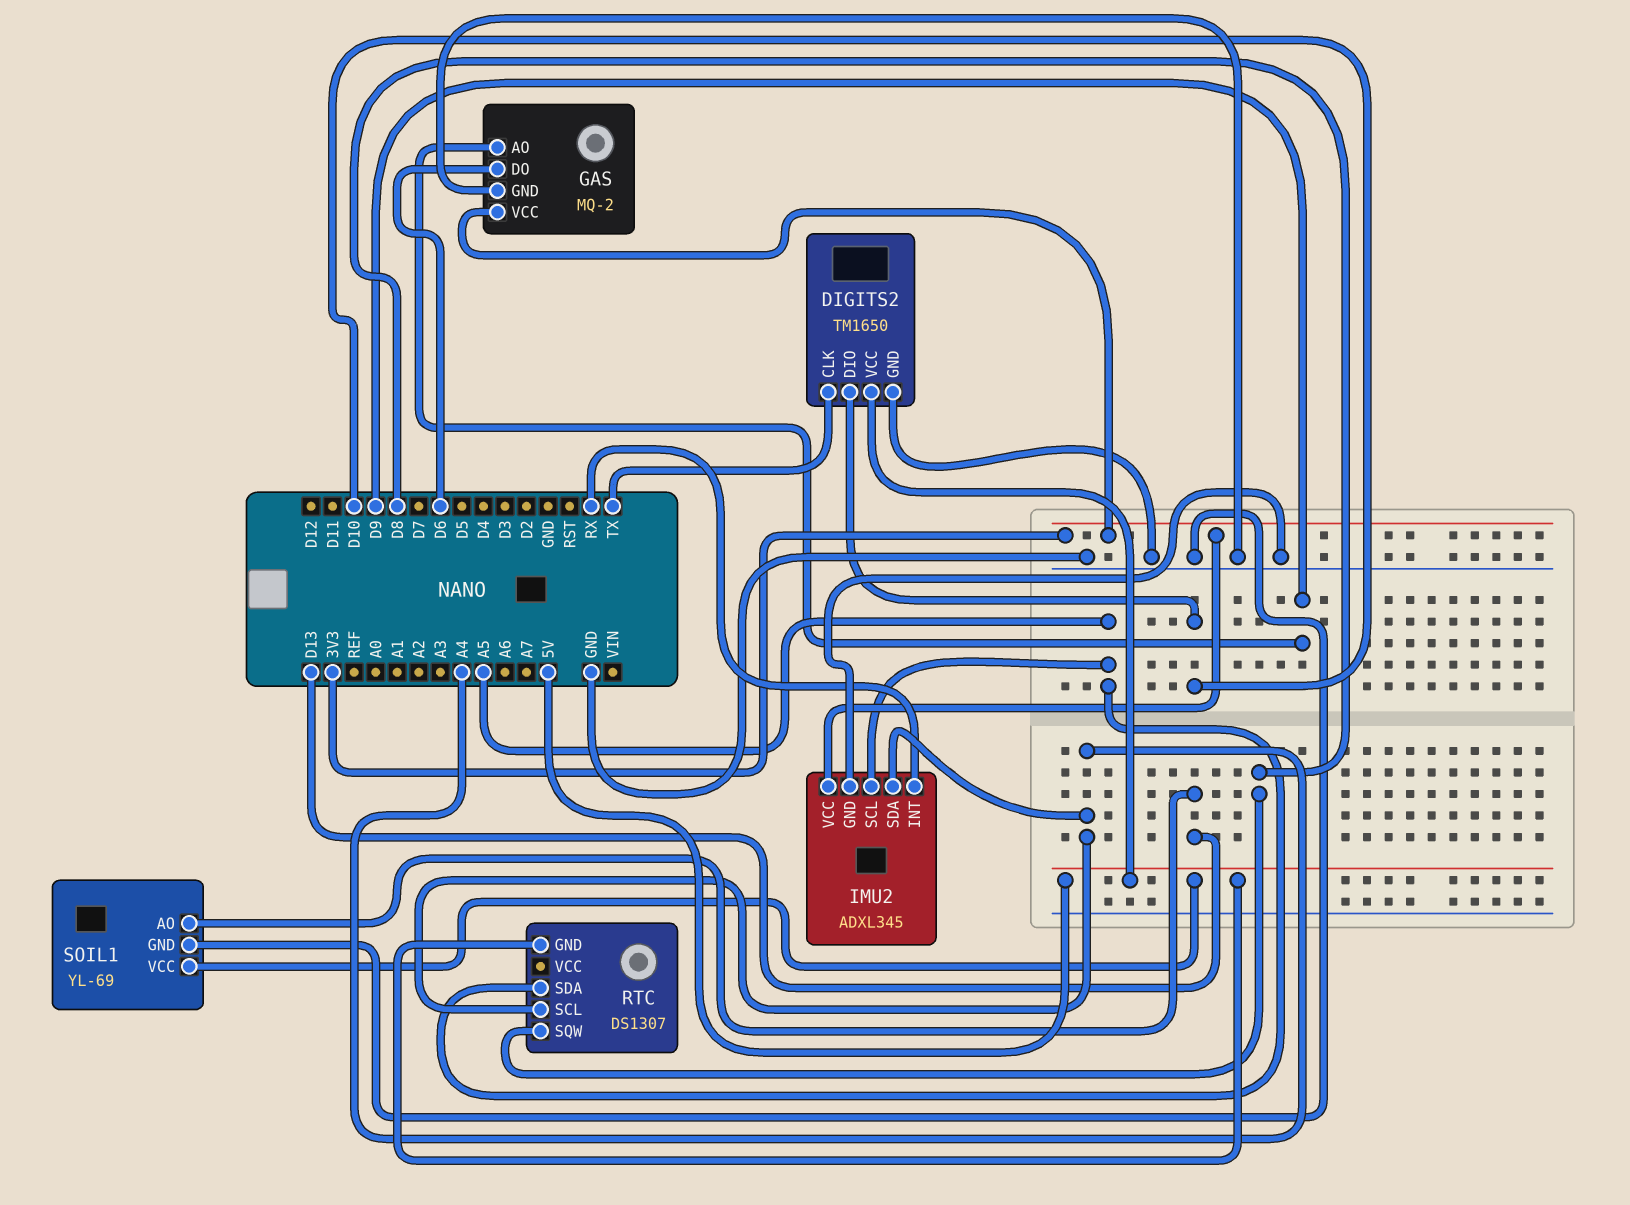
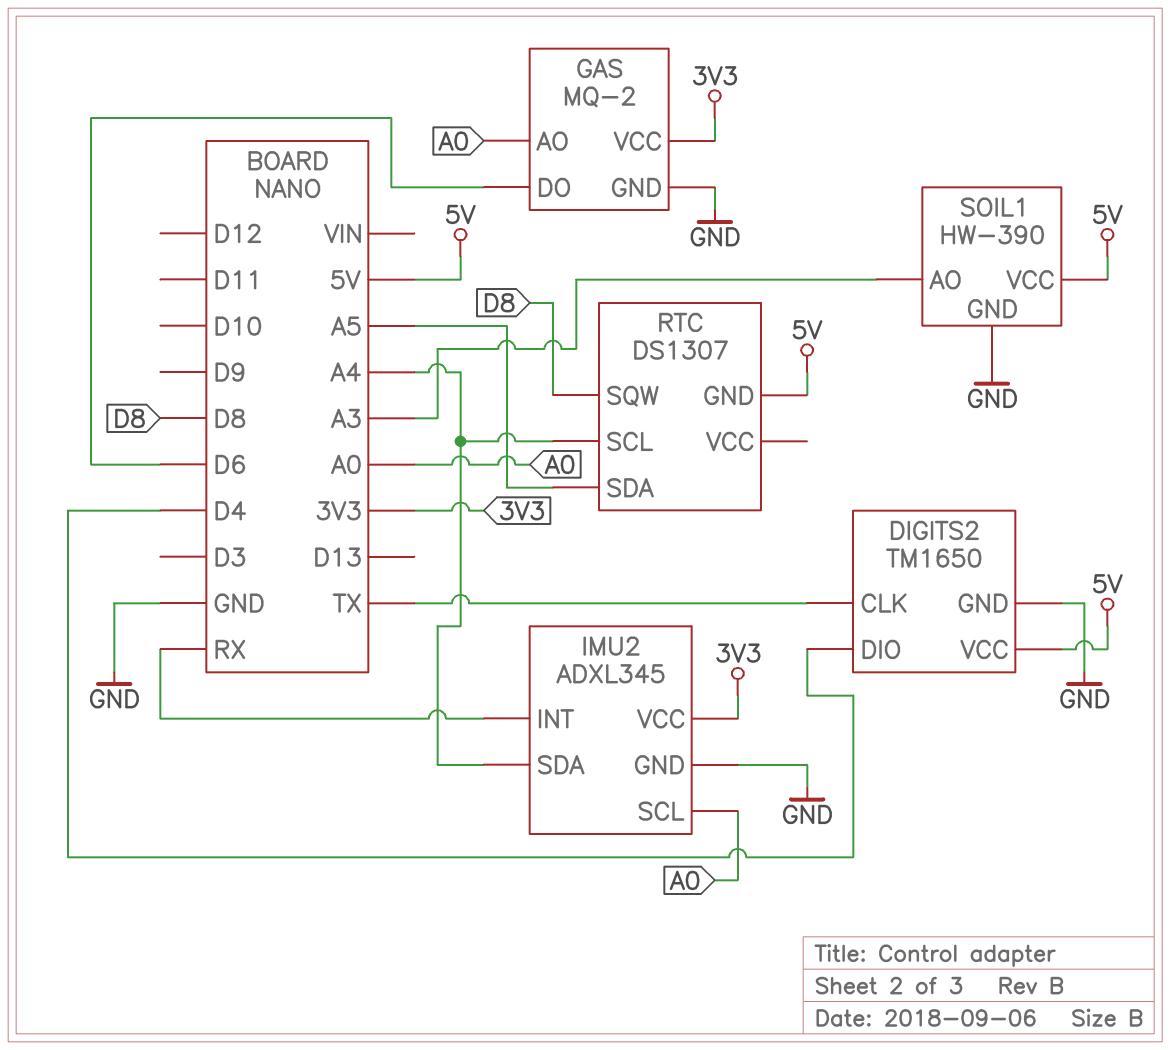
DIGITS2 pin DIO: D10 -> D4
GAS pin AO: D9 -> A0
IMU2 pin SCL: A5 -> A0
SOIL1: YL-69 -> HW-390
SOIL1 pin AO: D13 -> A3

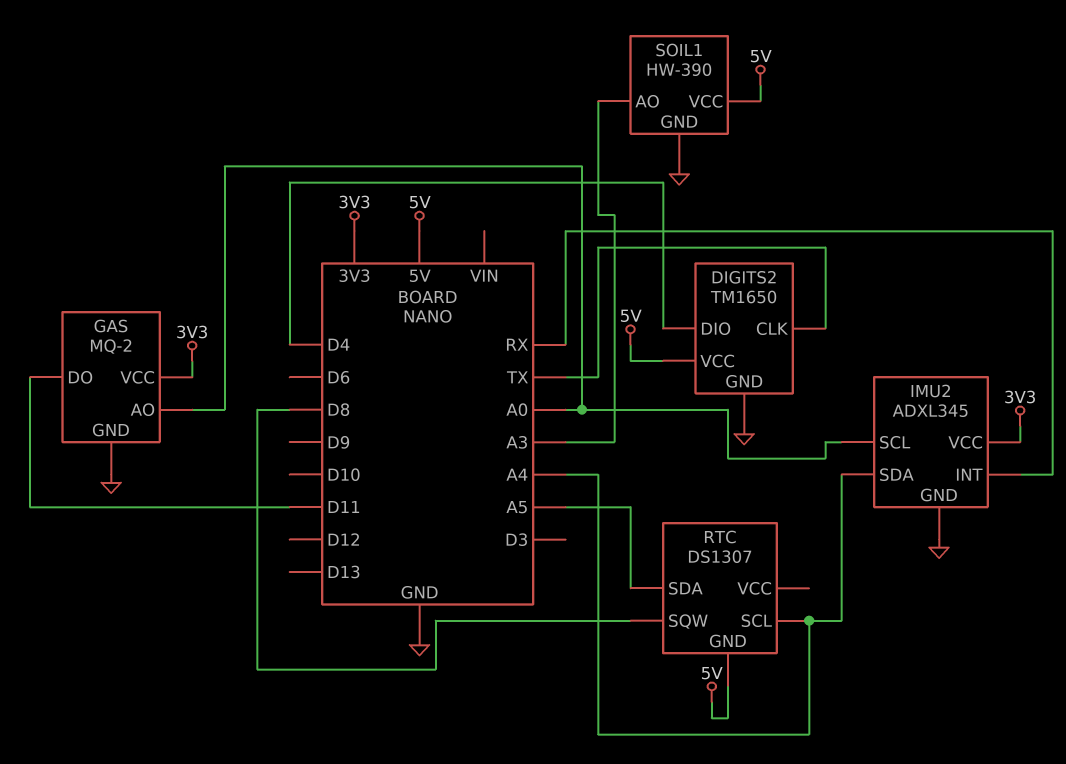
GAS pin DO: D6 -> D11

